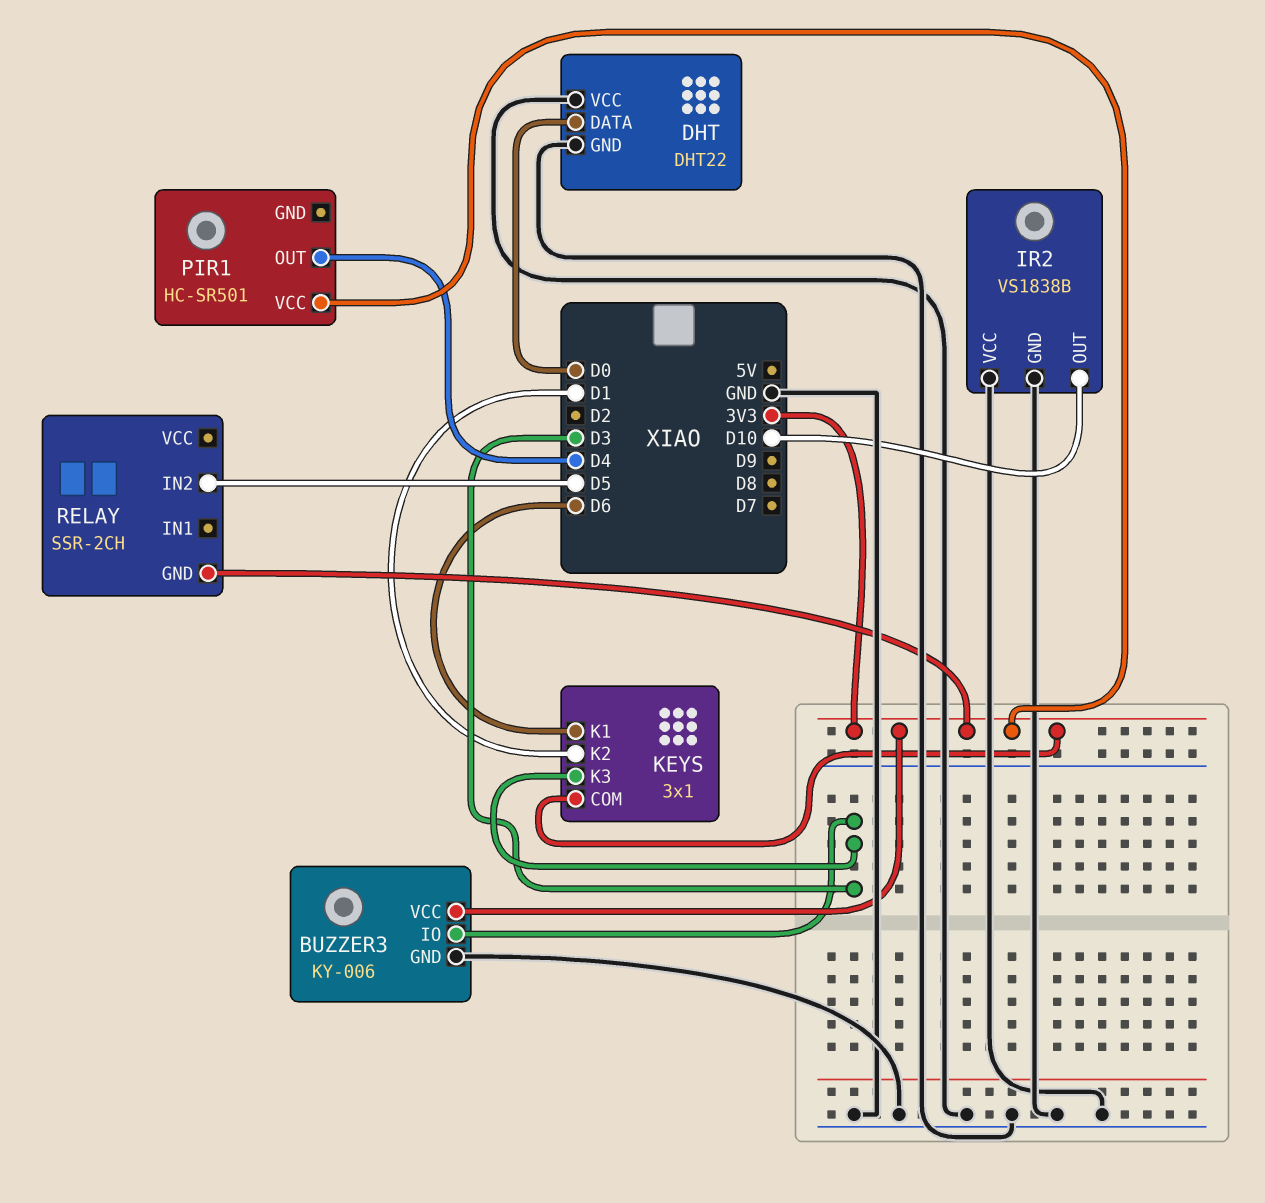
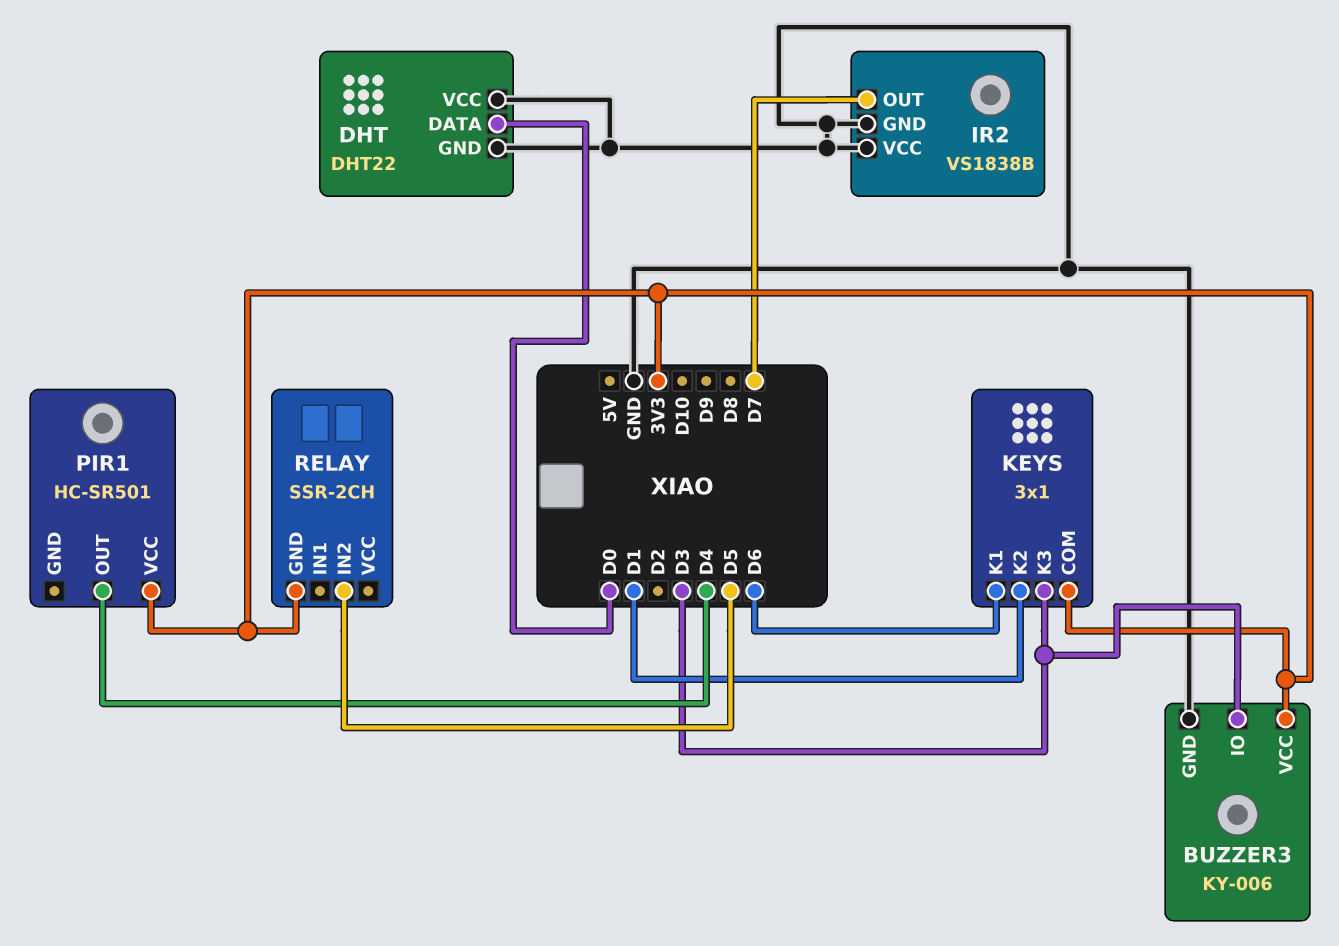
IR2 pin OUT: D10 -> D7

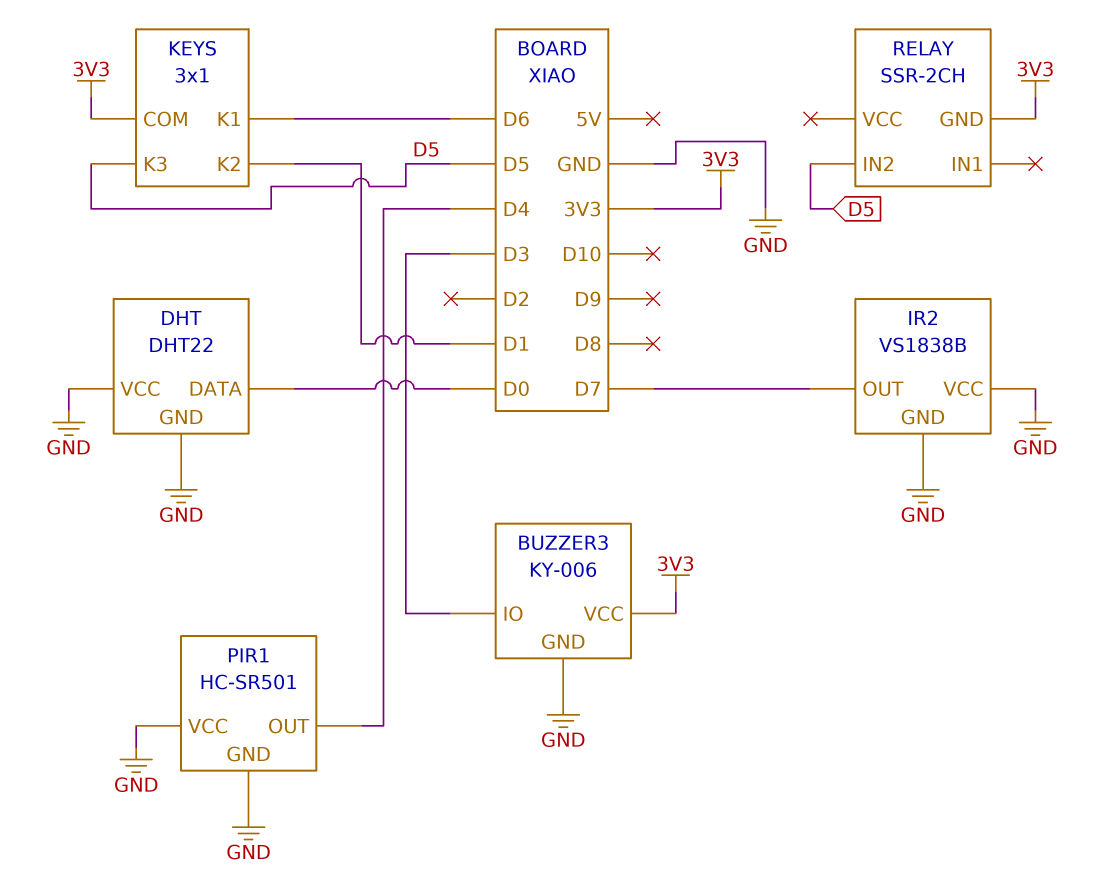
KEYS pin K3: D3 -> D5
PIR1 pin GND: none -> GND
PIR1 pin VCC: 3V3 -> GND

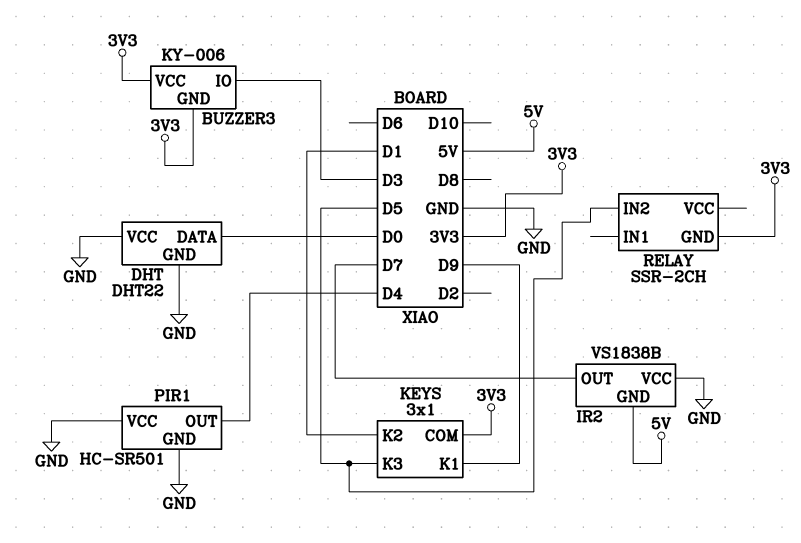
BUZZER3 pin GND: GND -> 3V3
IR2 pin GND: GND -> 5V
KEYS pin K1: D6 -> D9

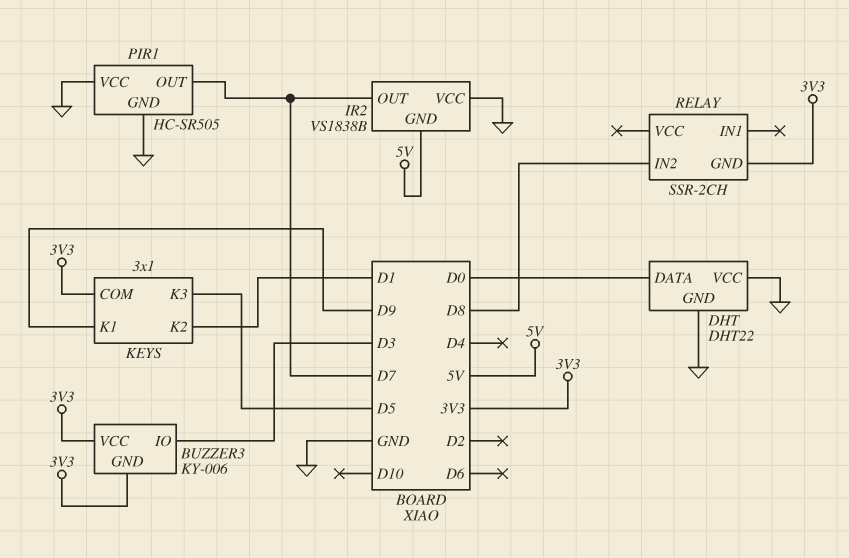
PIR1: HC-SR501 -> HC-SR505
PIR1 pin OUT: D4 -> D7
RELAY pin IN2: D5 -> D8

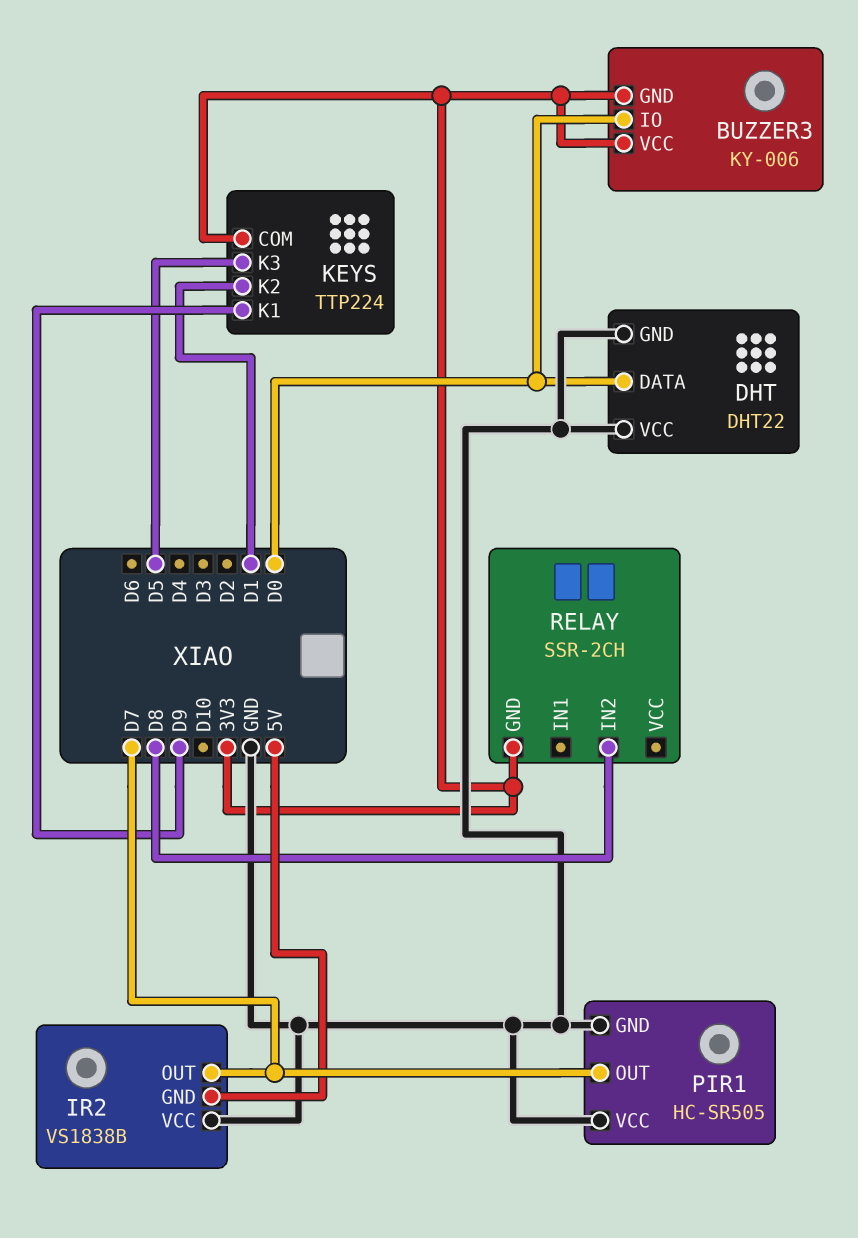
BUZZER3 pin IO: D3 -> D0
KEYS: 3x1 -> TTP224

